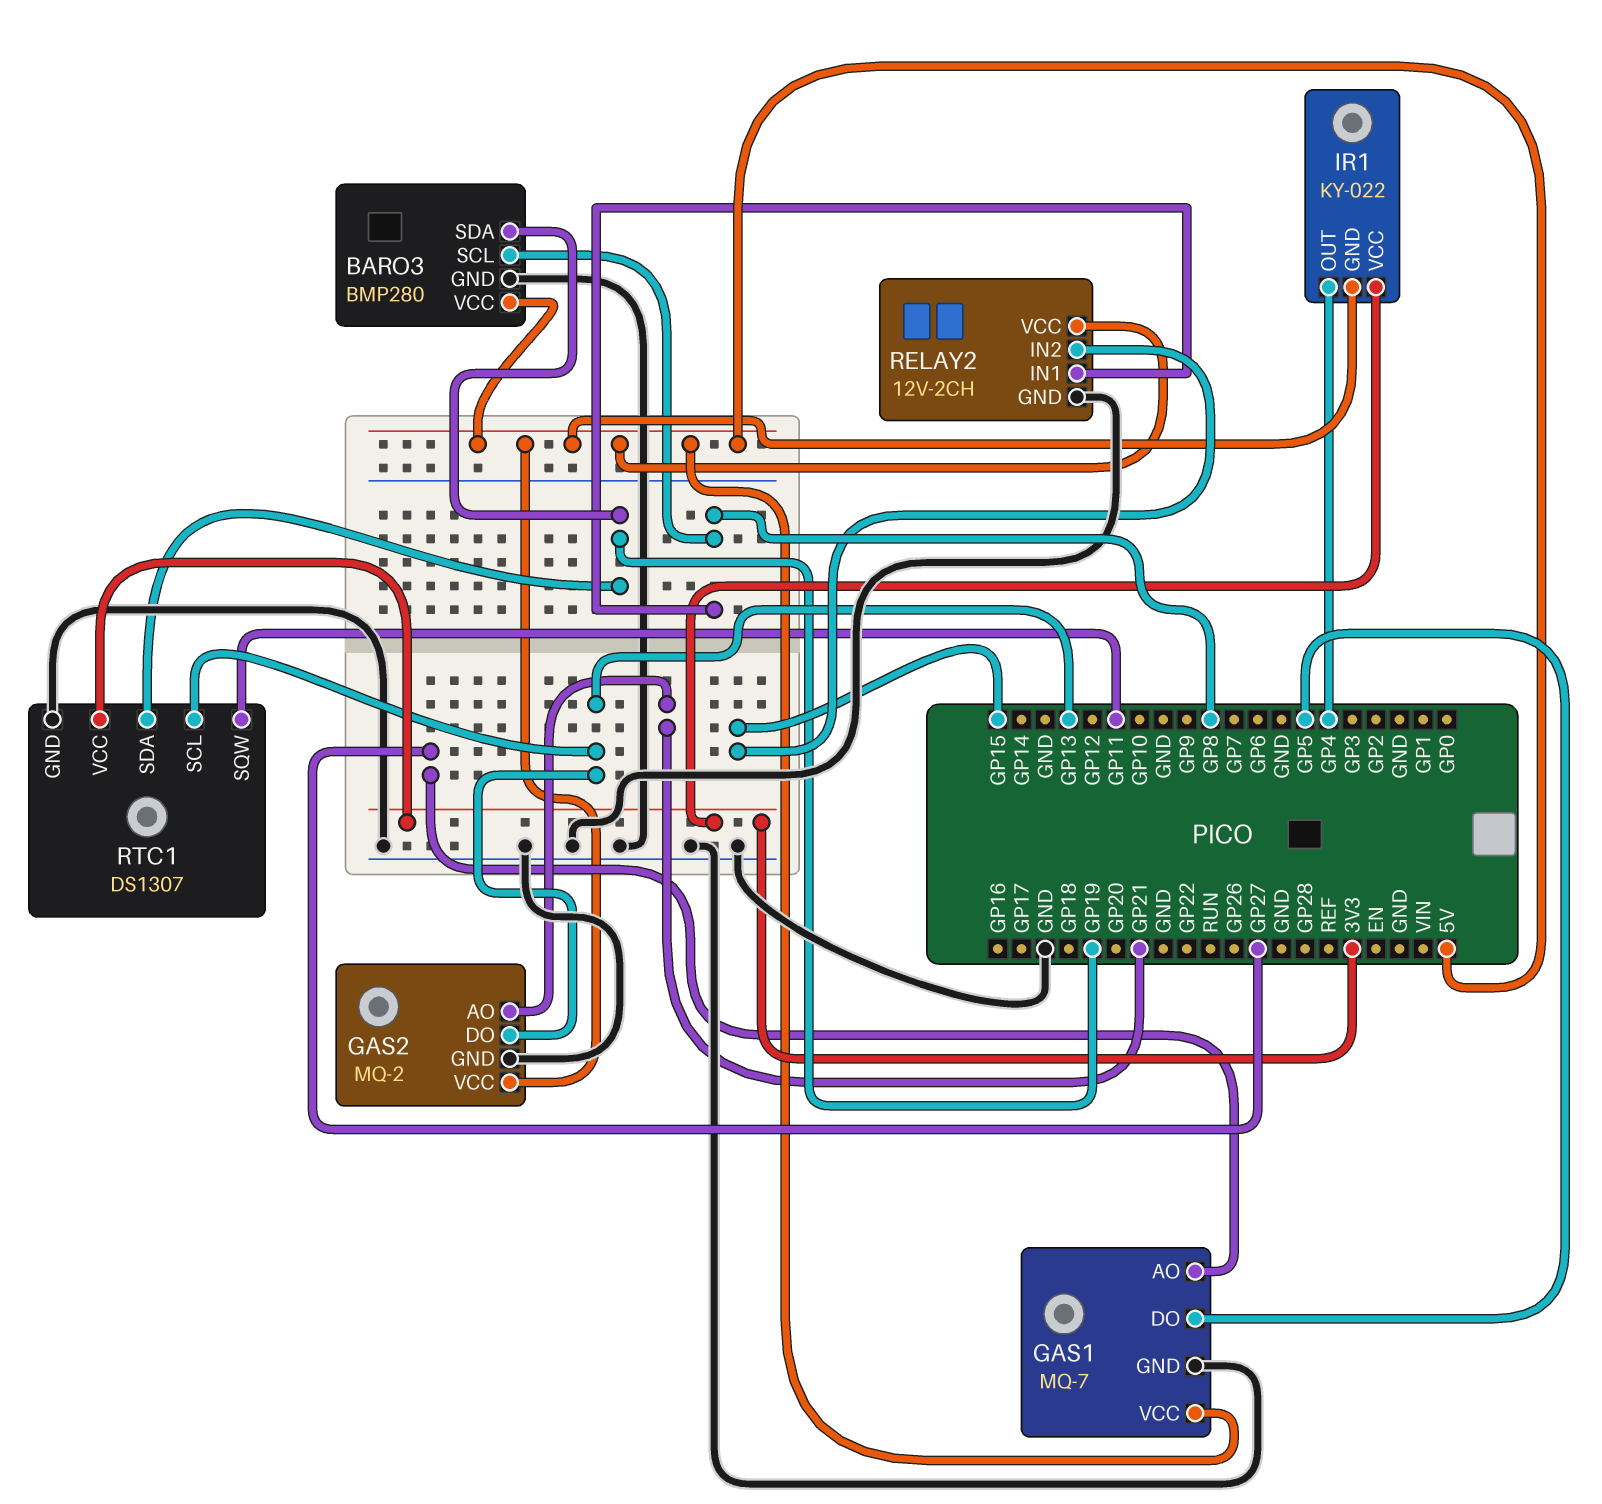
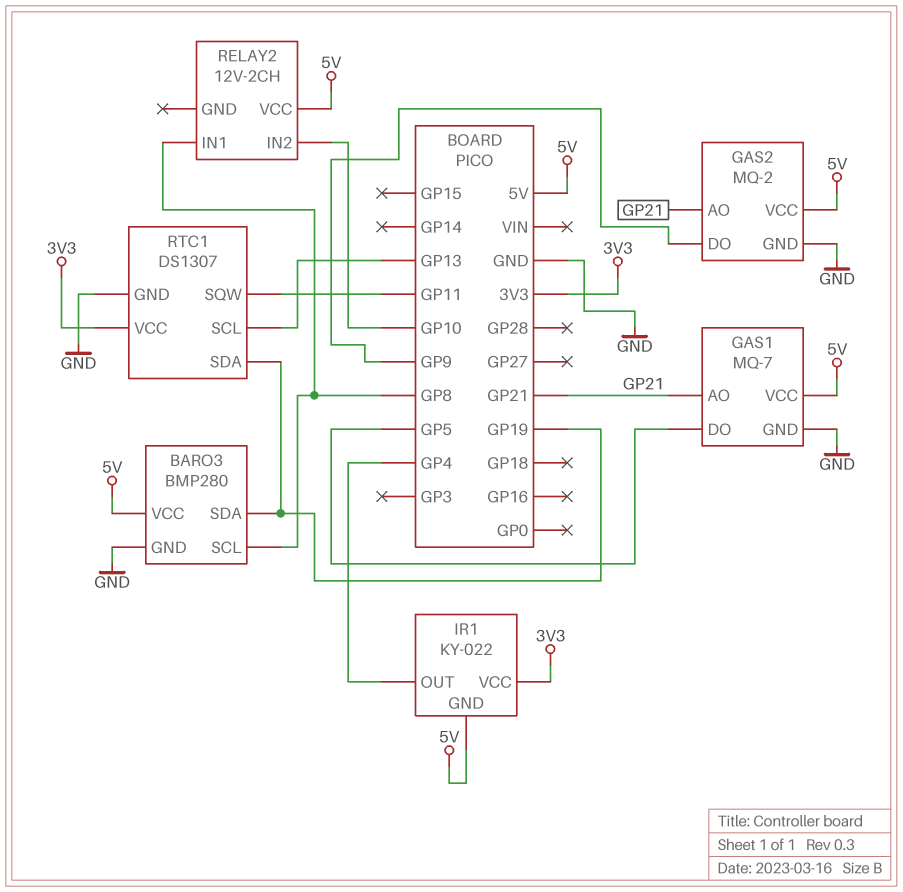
GAS1 pin AO: GP27 -> GP21
GAS2 pin DO: GP13 -> GP9
RELAY2 pin GND: GND -> none
RELAY2 pin IN2: GP15 -> GP10

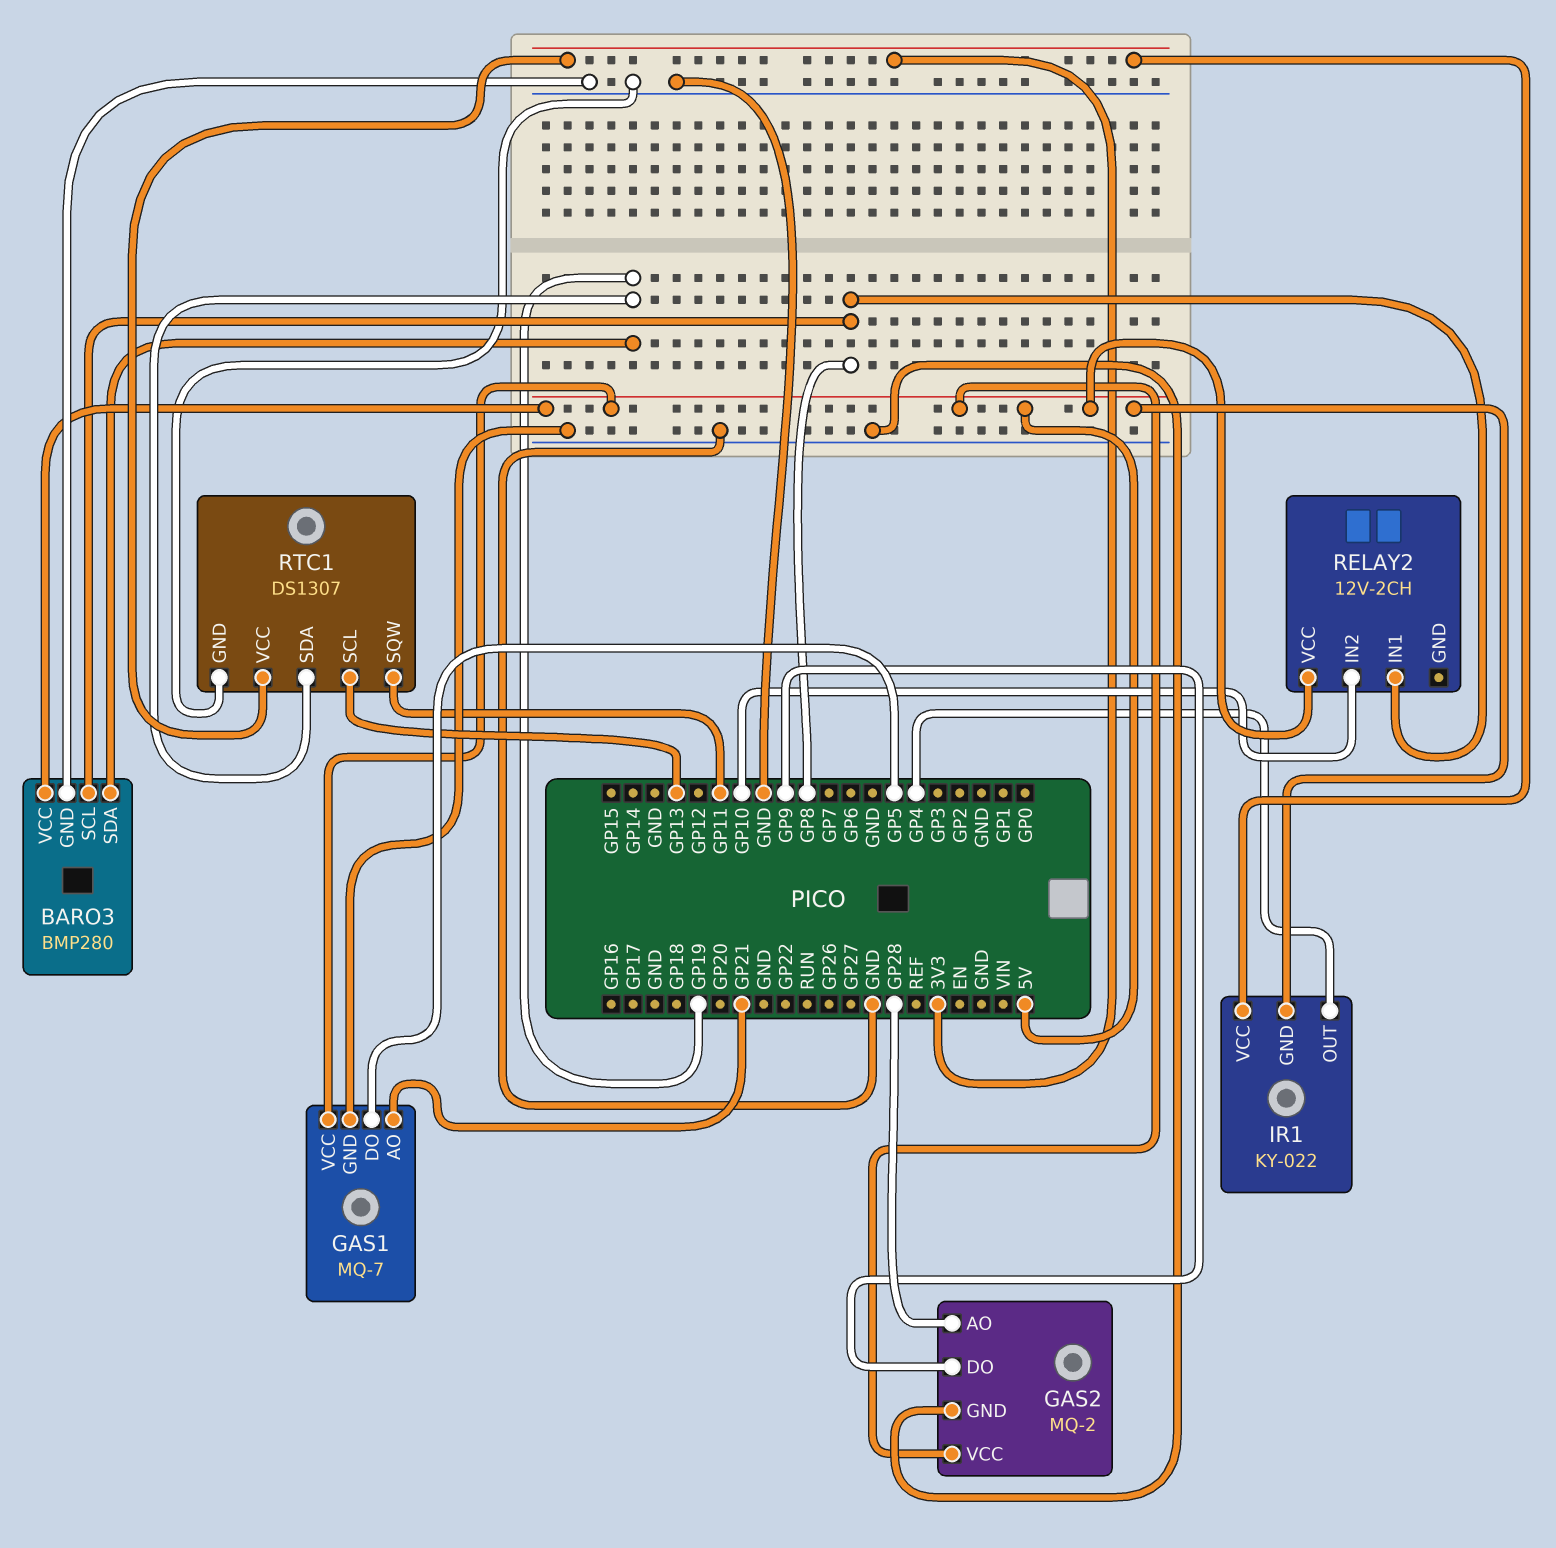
GAS2 pin AO: GP21 -> GP28

